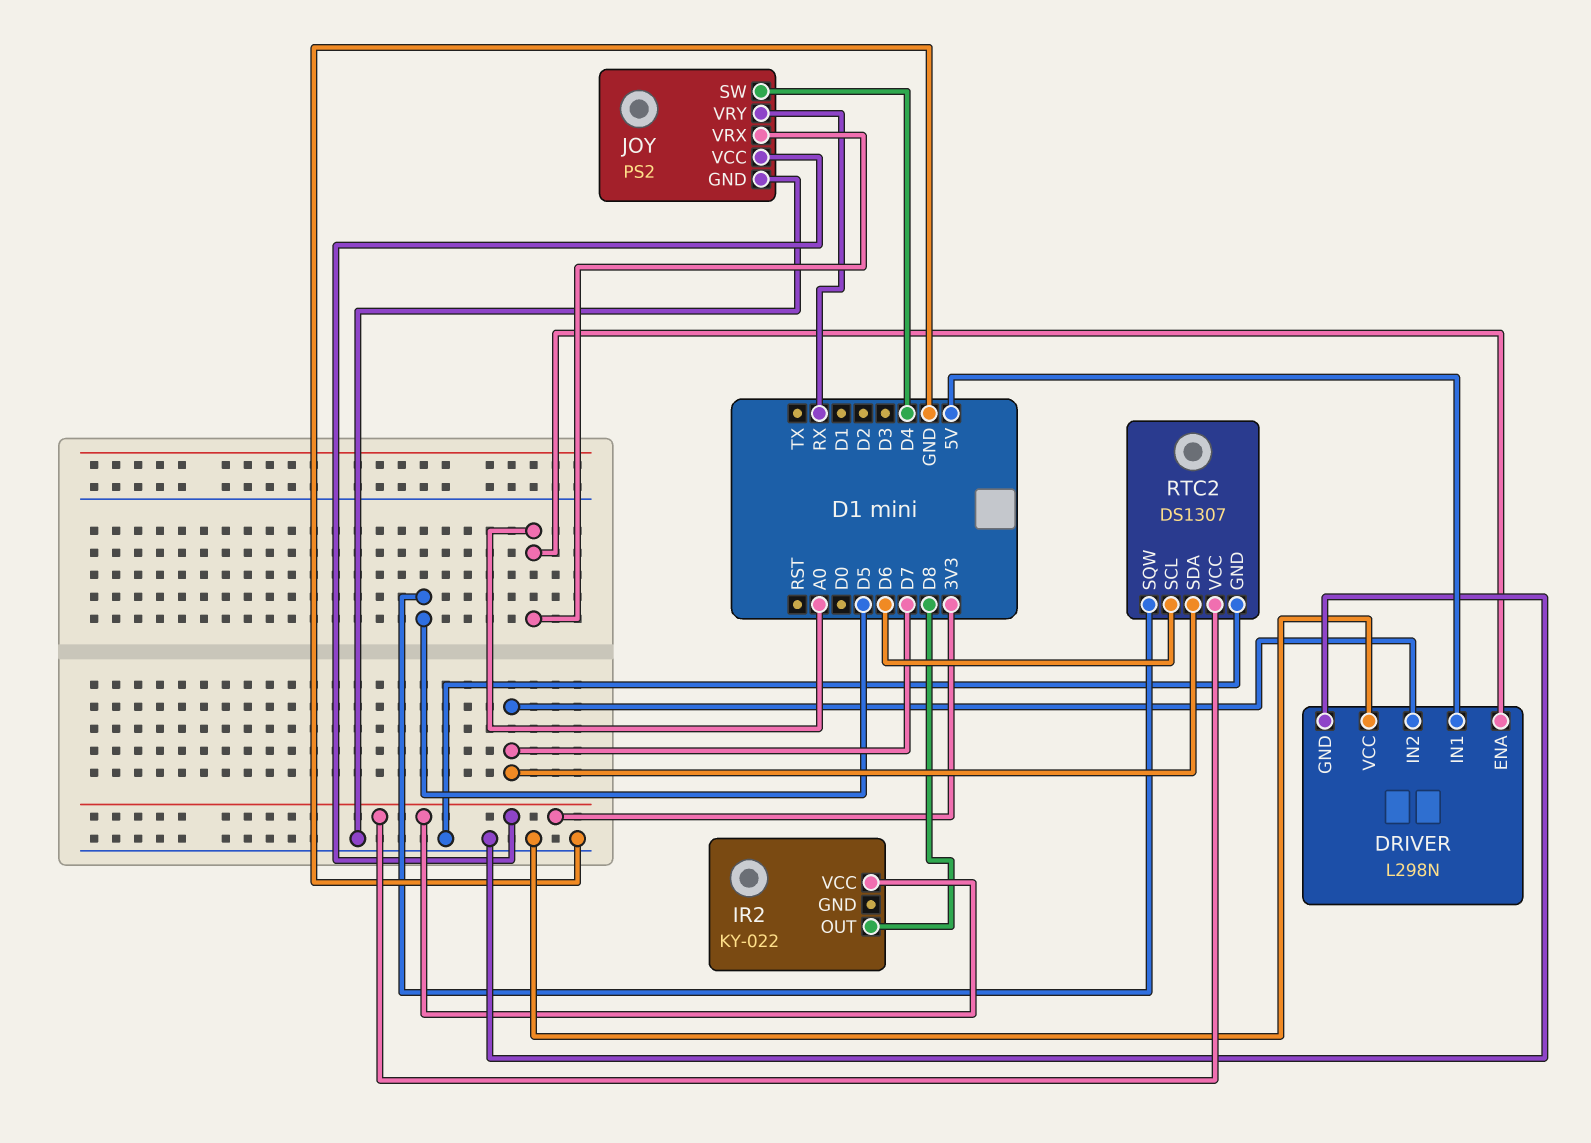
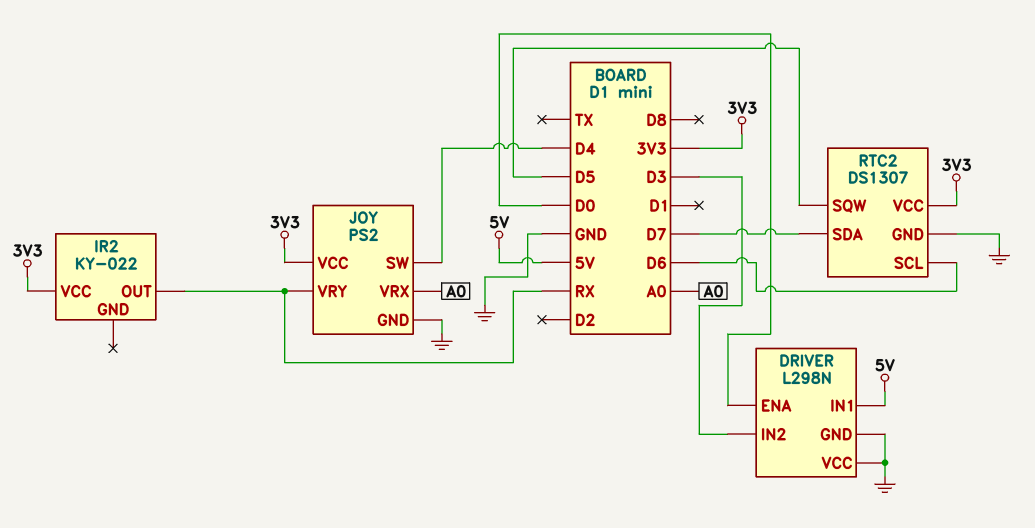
DRIVER pin ENA: A0 -> D0
DRIVER pin IN2: D7 -> D3
IR2 pin OUT: D8 -> RX

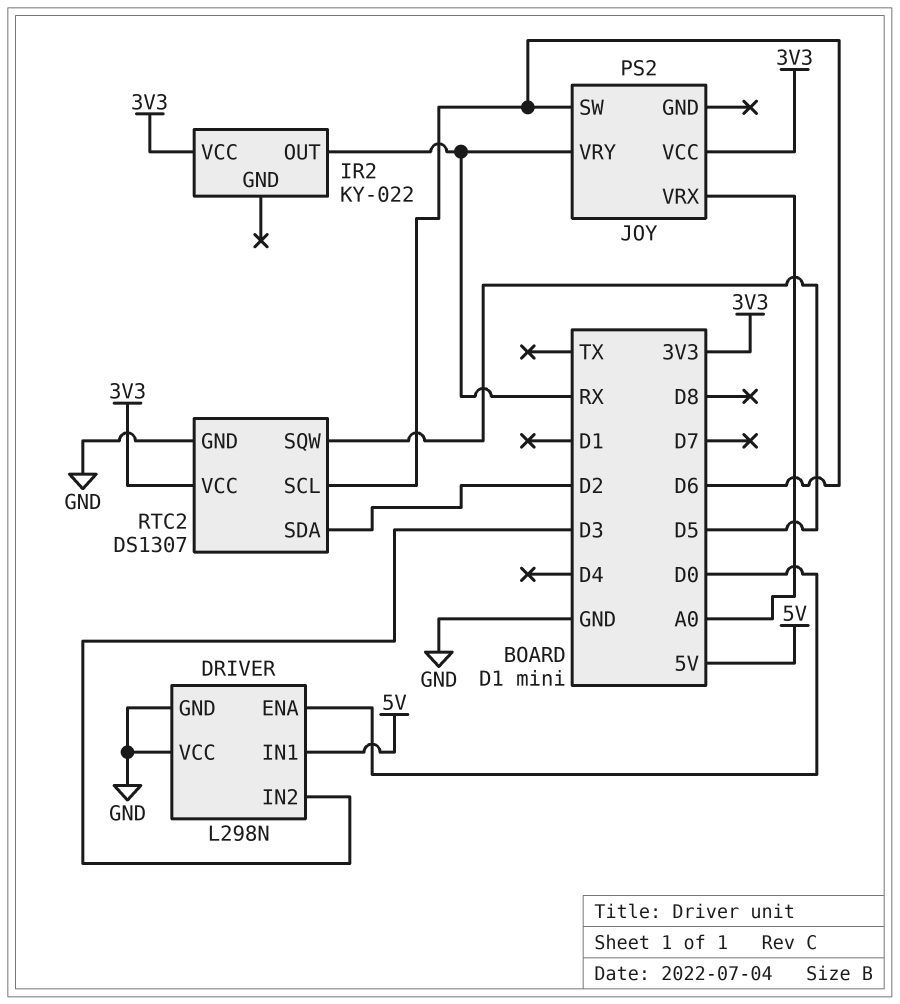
JOY pin GND: GND -> none
JOY pin SW: D4 -> D6
RTC2 pin SDA: D7 -> D2

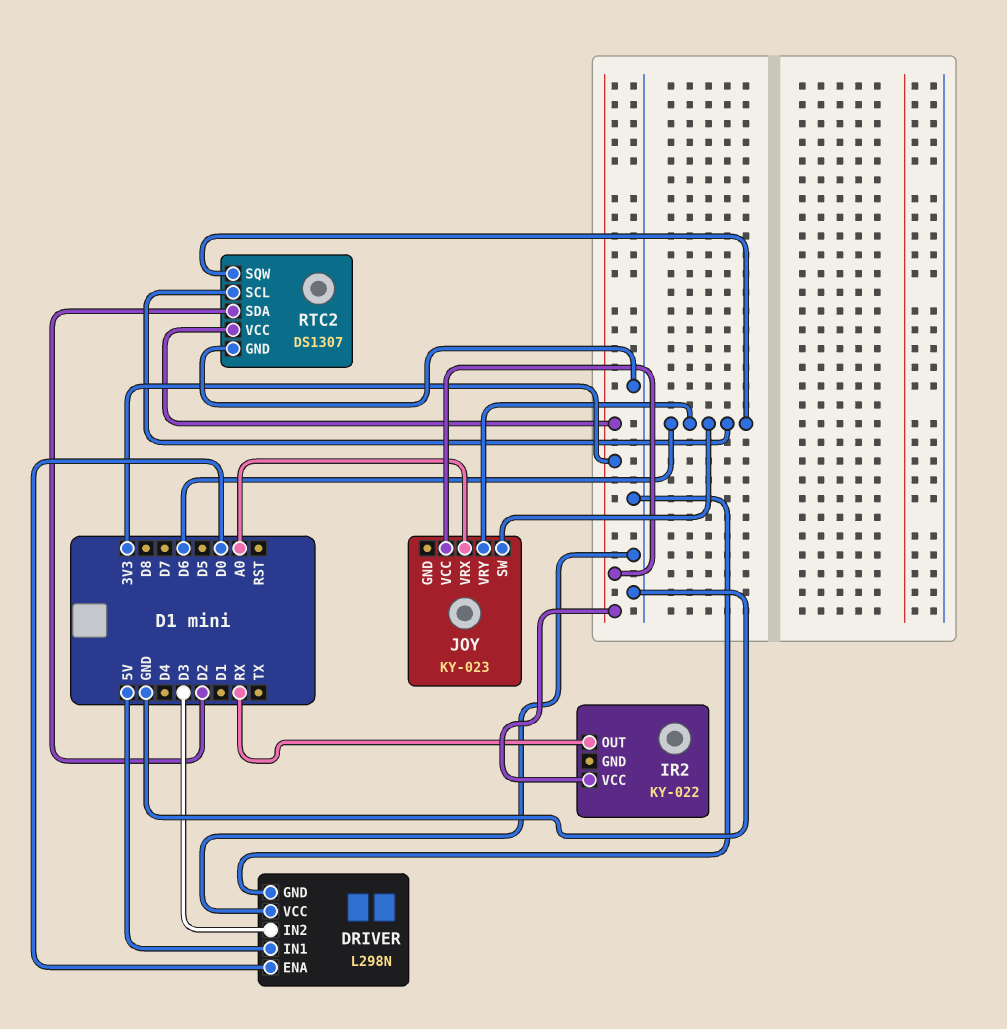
JOY: PS2 -> KY-023
JOY pin VRY: RX -> D6
RTC2 pin SQW: D5 -> D6

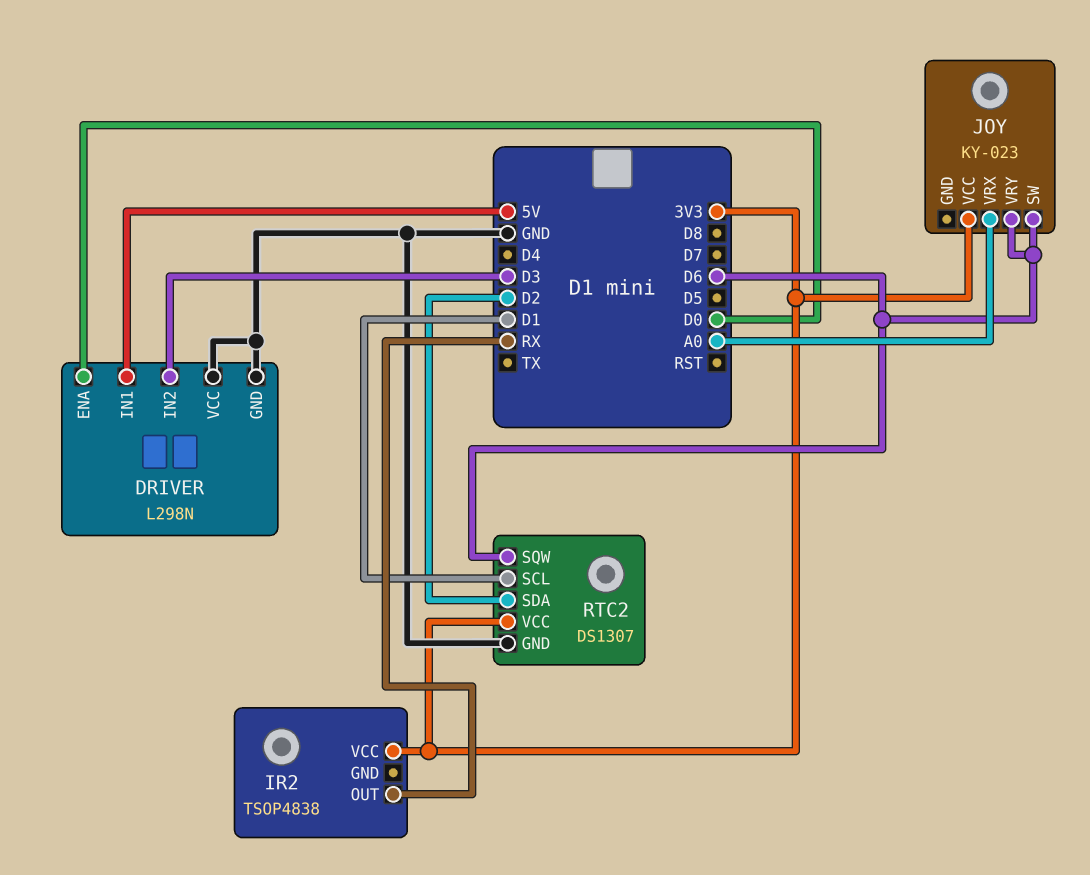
IR2: KY-022 -> TSOP4838
RTC2 pin SCL: D6 -> D1

